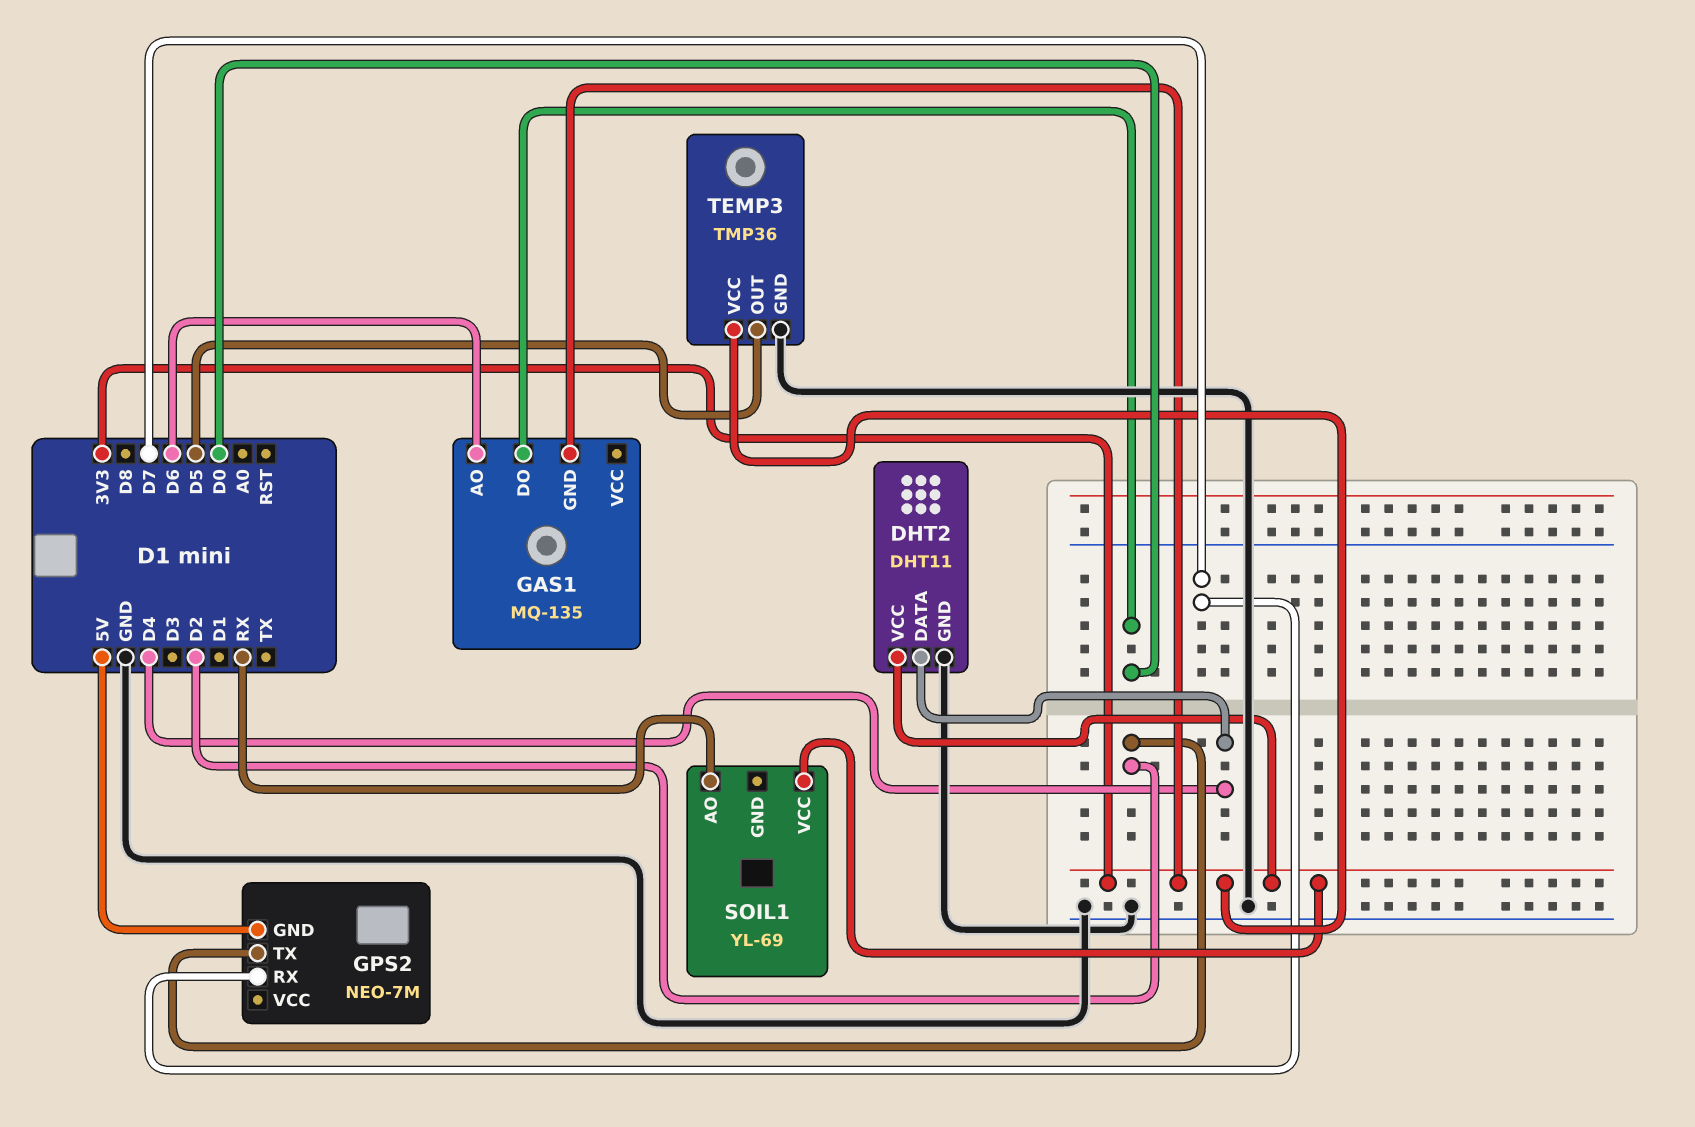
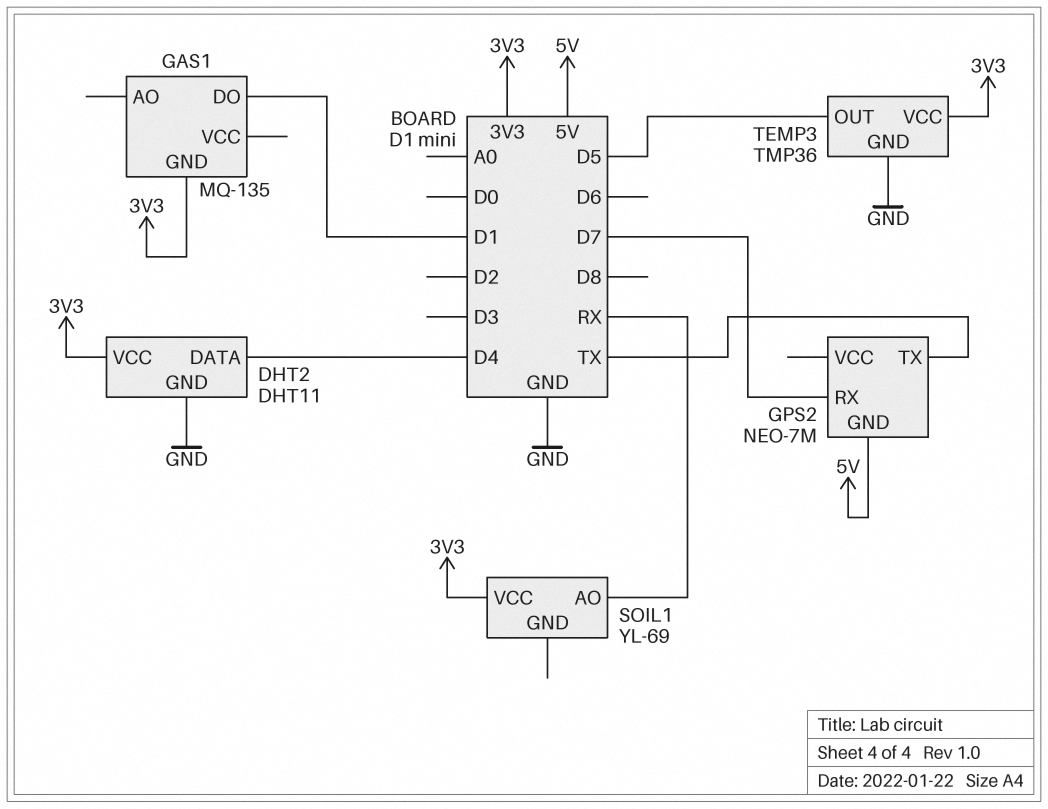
GAS1 pin AO: D6 -> none
GAS1 pin DO: D0 -> D1
GPS2 pin TX: D2 -> TX

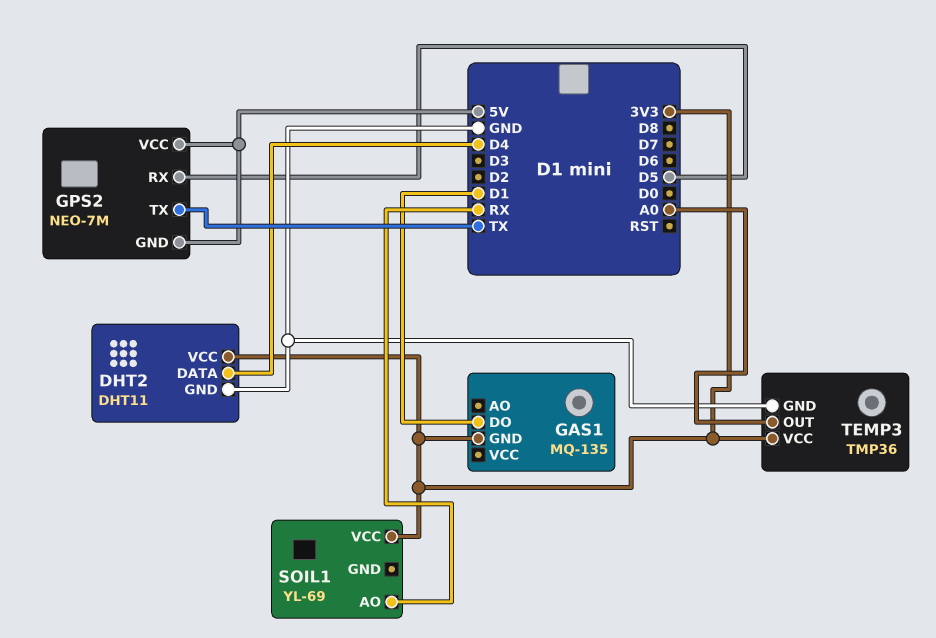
GPS2 pin RX: D7 -> D5
GPS2 pin VCC: none -> 5V
TEMP3 pin OUT: D5 -> A0

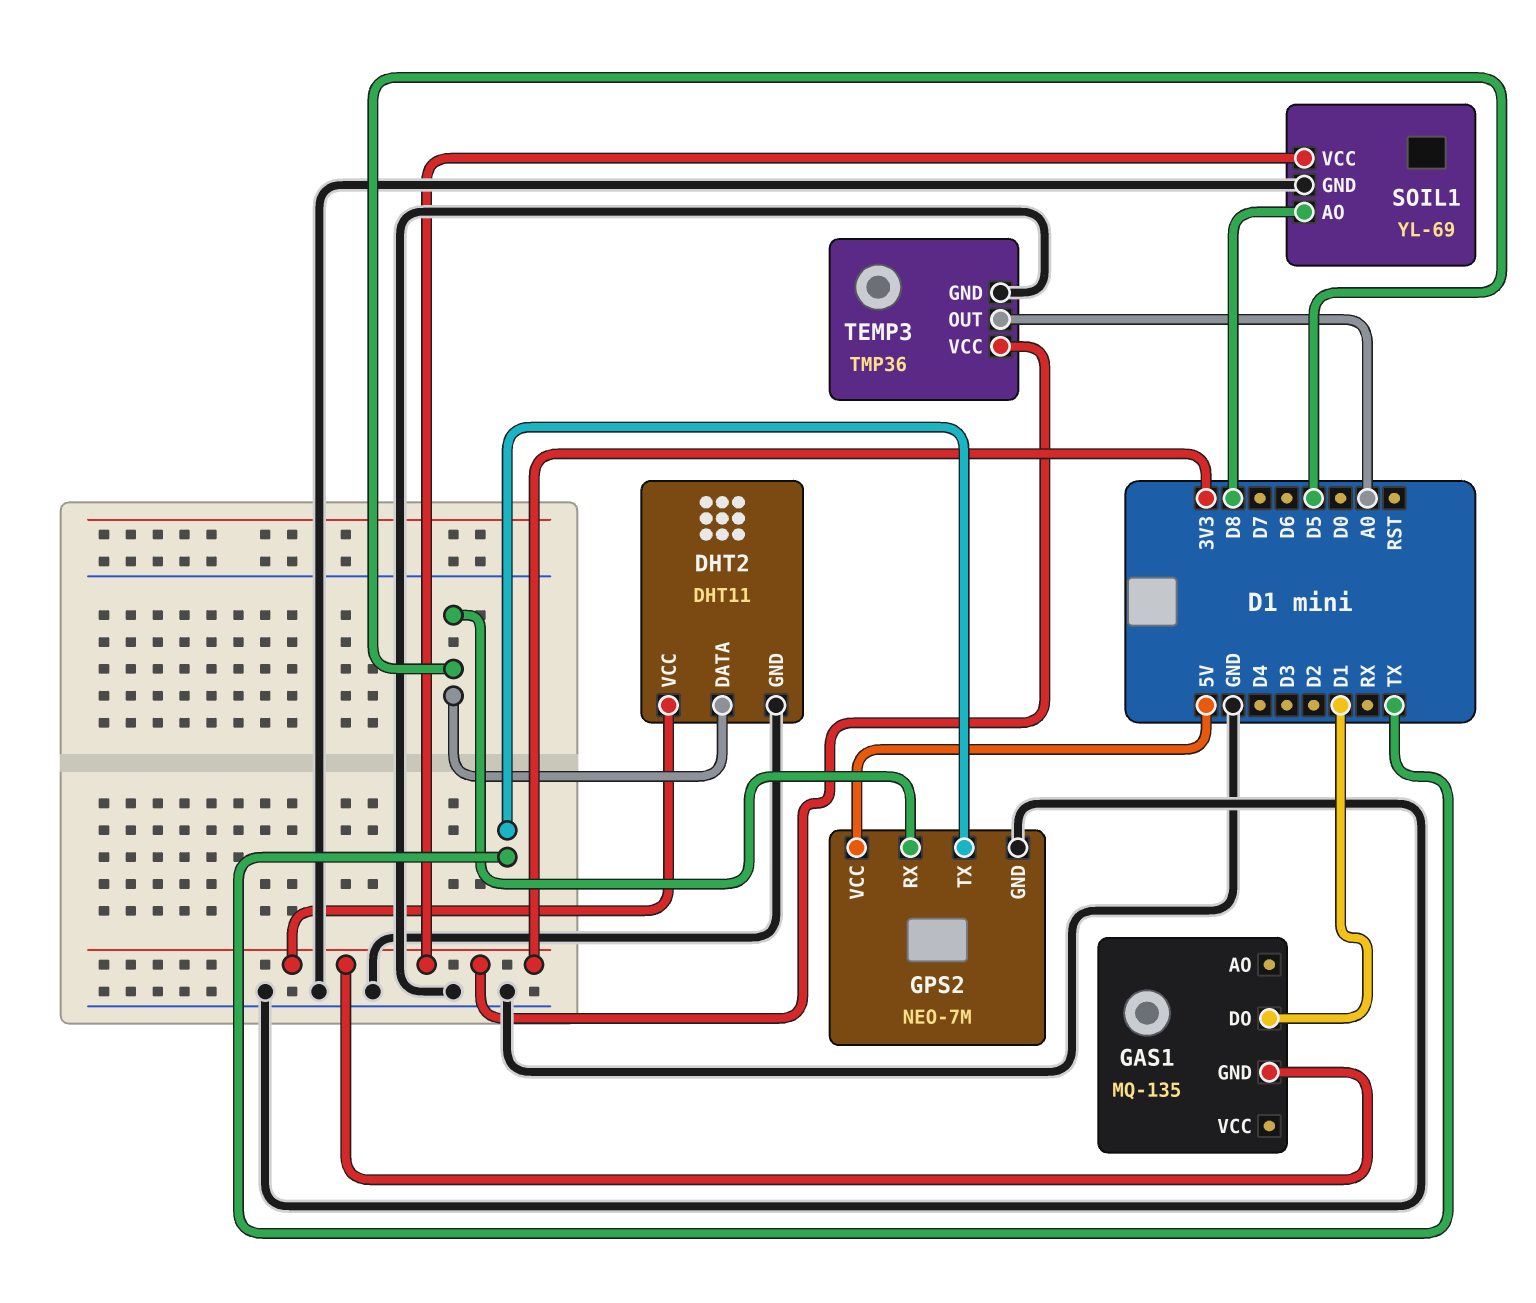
DHT2 pin DATA: D4 -> D5
GPS2 pin GND: 5V -> GND
SOIL1 pin AO: RX -> D8
SOIL1 pin GND: none -> GND

